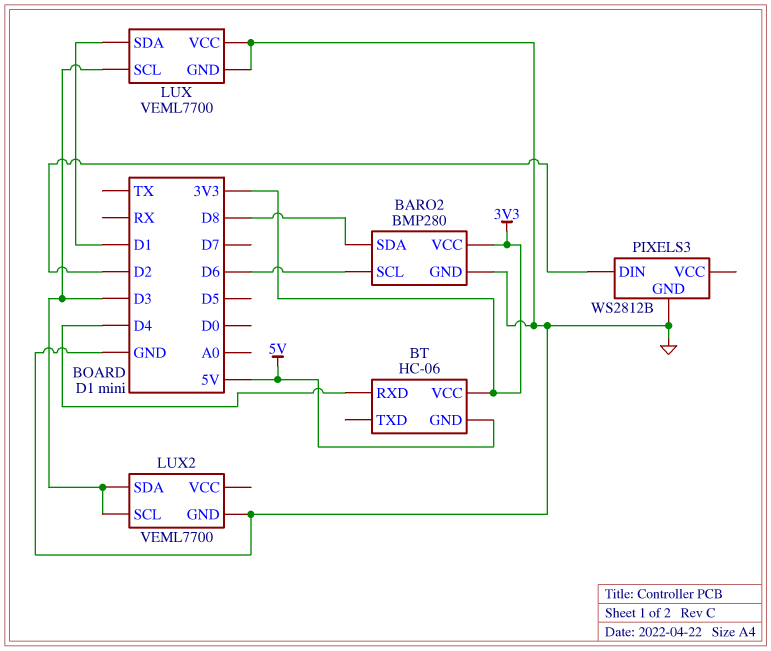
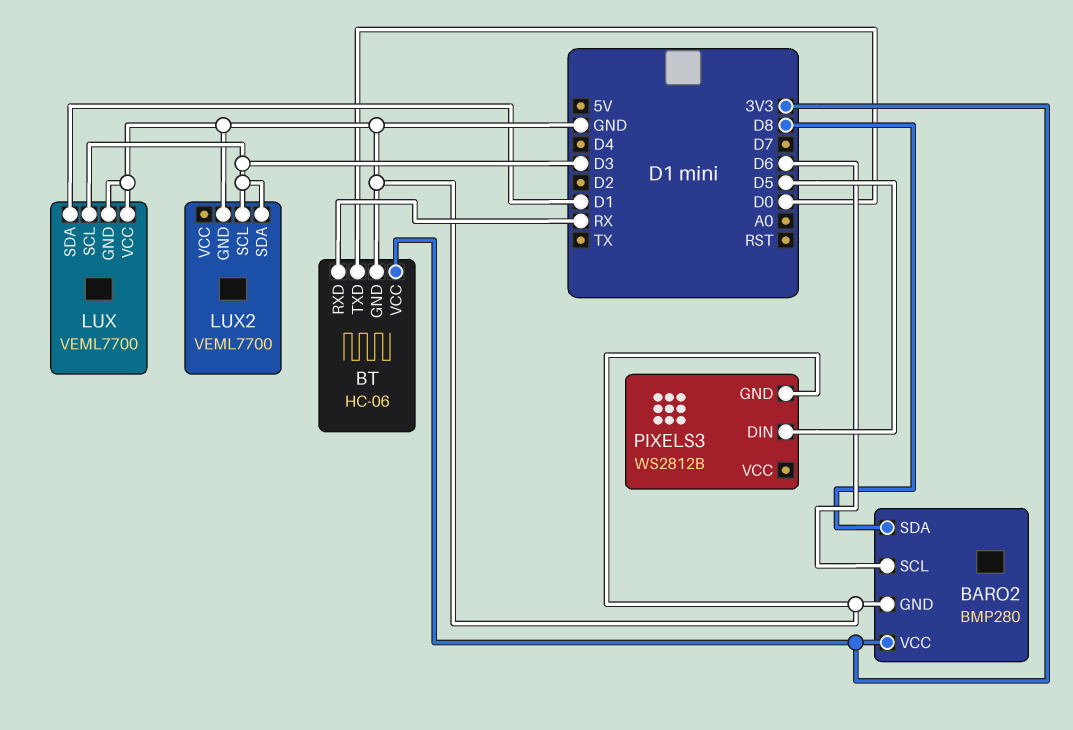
BT pin GND: 5V -> GND
BT pin RXD: D4 -> RX
BT pin TXD: none -> D0
PIXELS3 pin DIN: D2 -> D5

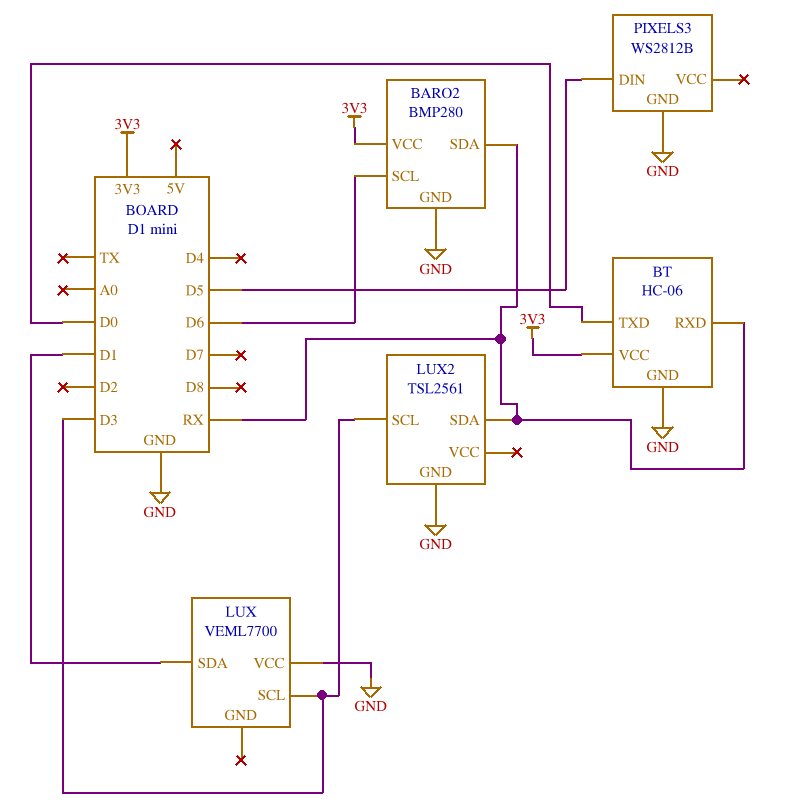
BARO2 pin SDA: D8 -> RX
LUX pin GND: GND -> none
LUX2: VEML7700 -> TSL2561
LUX2 pin SDA: D3 -> RX

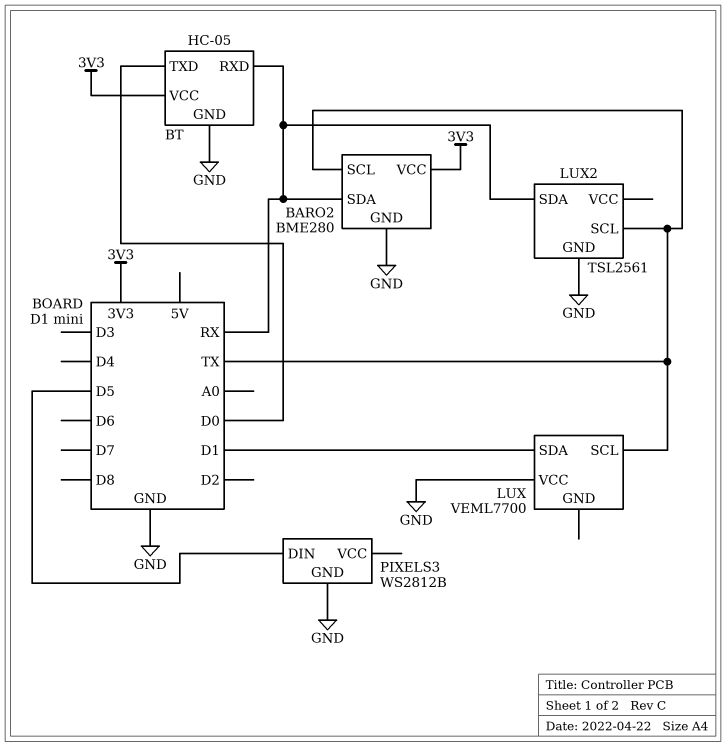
BARO2: BMP280 -> BME280
BARO2 pin SCL: D6 -> TX
BT: HC-06 -> HC-05
LUX pin SCL: D3 -> TX
LUX2 pin SCL: D3 -> TX

